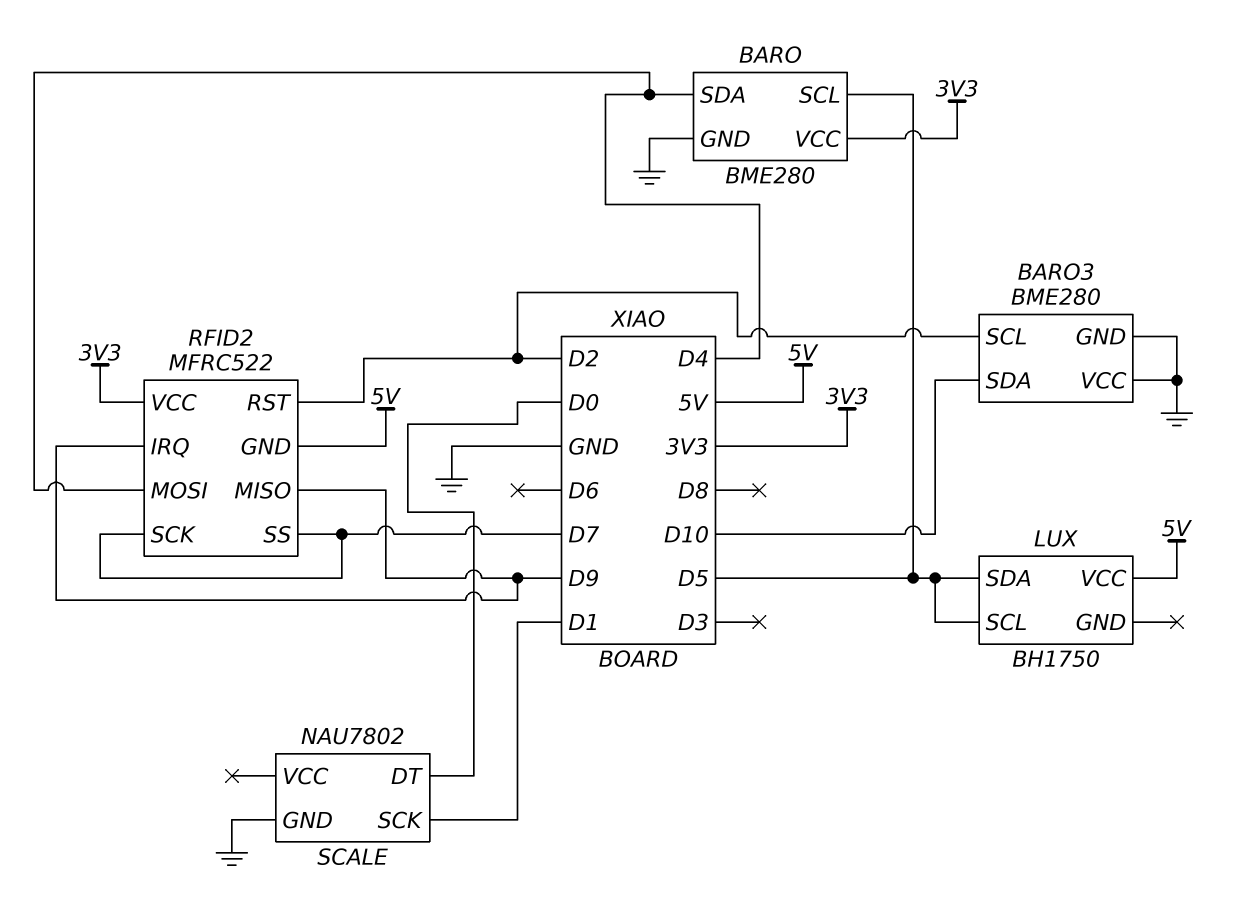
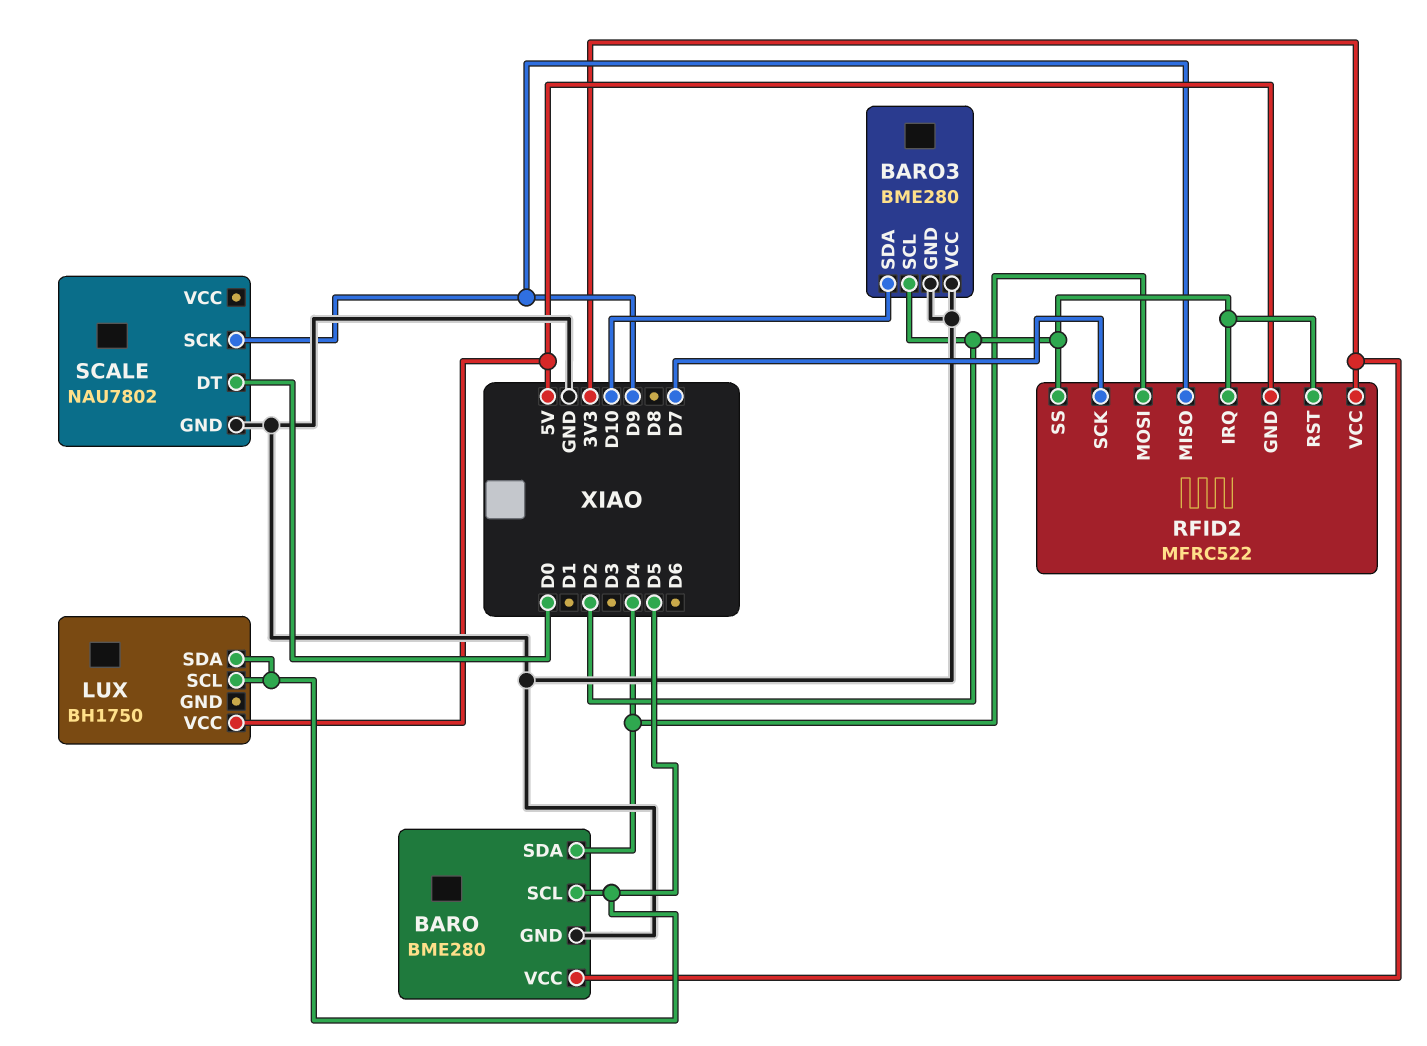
RFID2 pin IRQ: D9 -> D2
RFID2 pin SS: D7 -> D2
SCALE pin SCK: D1 -> D9

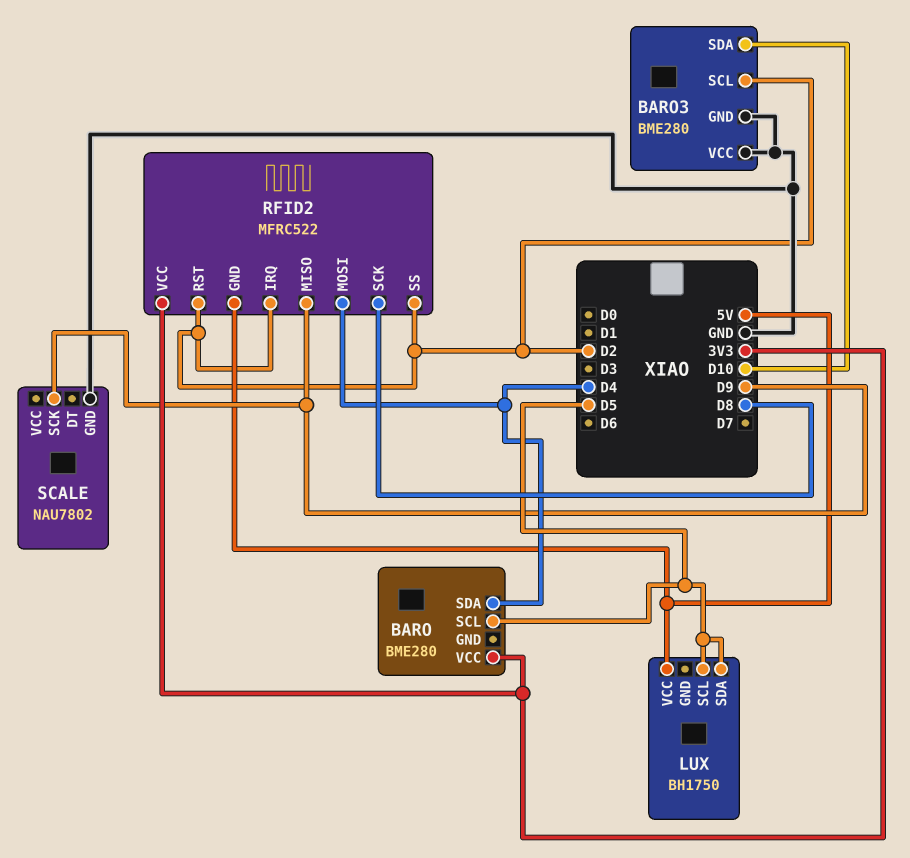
BARO pin GND: GND -> none
RFID2 pin SCK: D7 -> D8
SCALE pin DT: D0 -> none

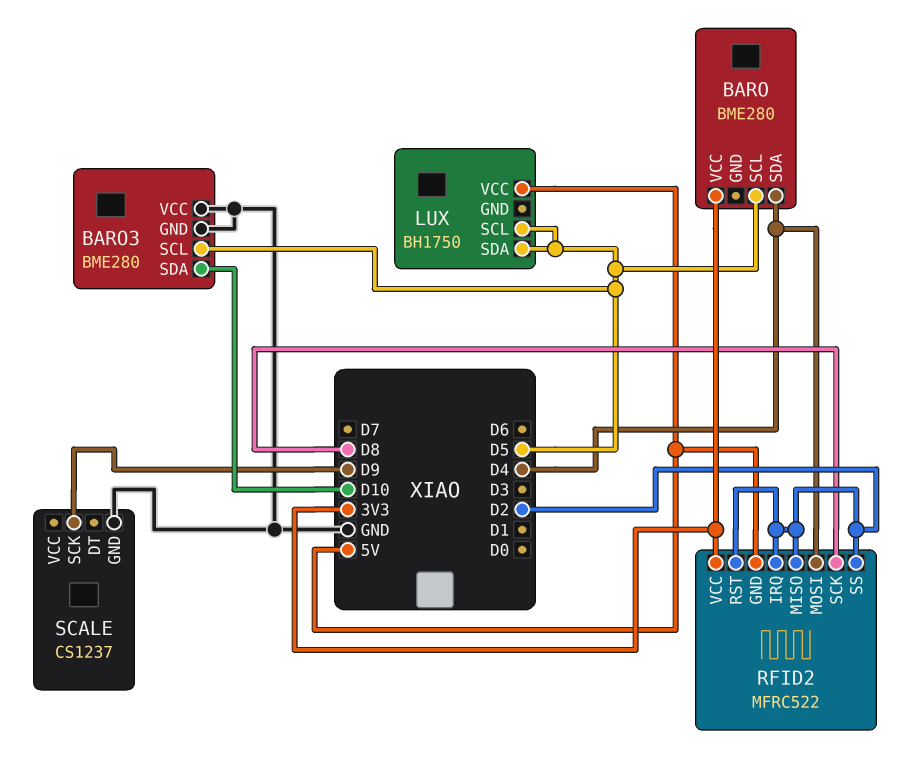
BARO3 pin SCL: D2 -> D5
RFID2 pin MISO: D9 -> D2
SCALE: NAU7802 -> CS1237

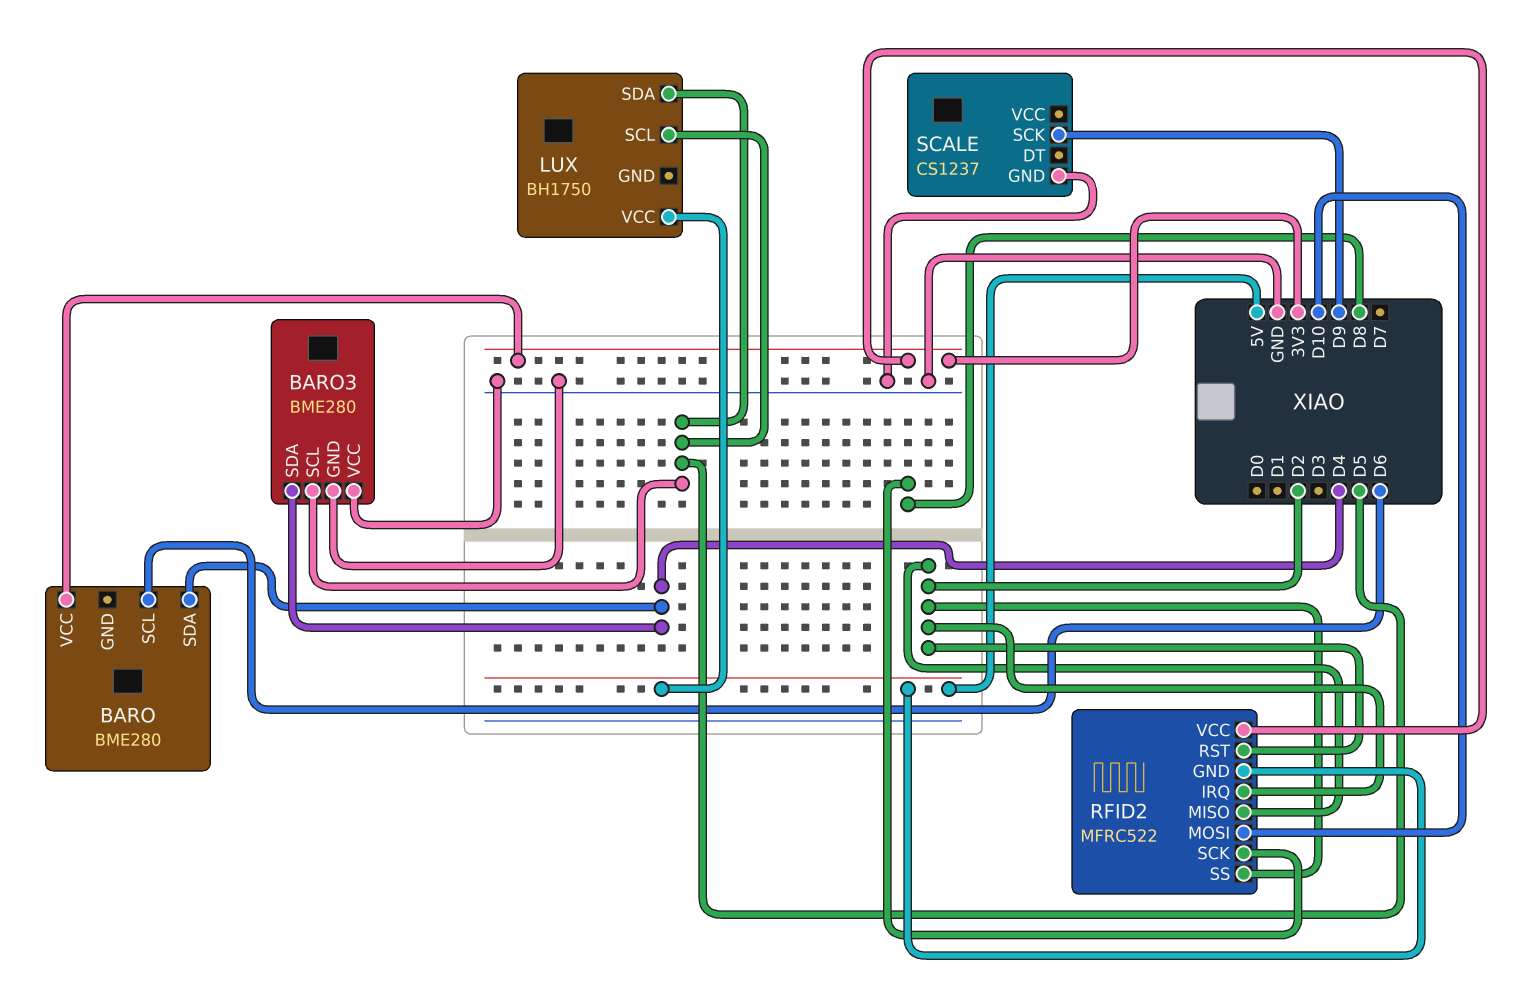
BARO pin SCL: D5 -> D6
BARO3 pin SDA: D10 -> D4
RFID2 pin MOSI: D4 -> D10

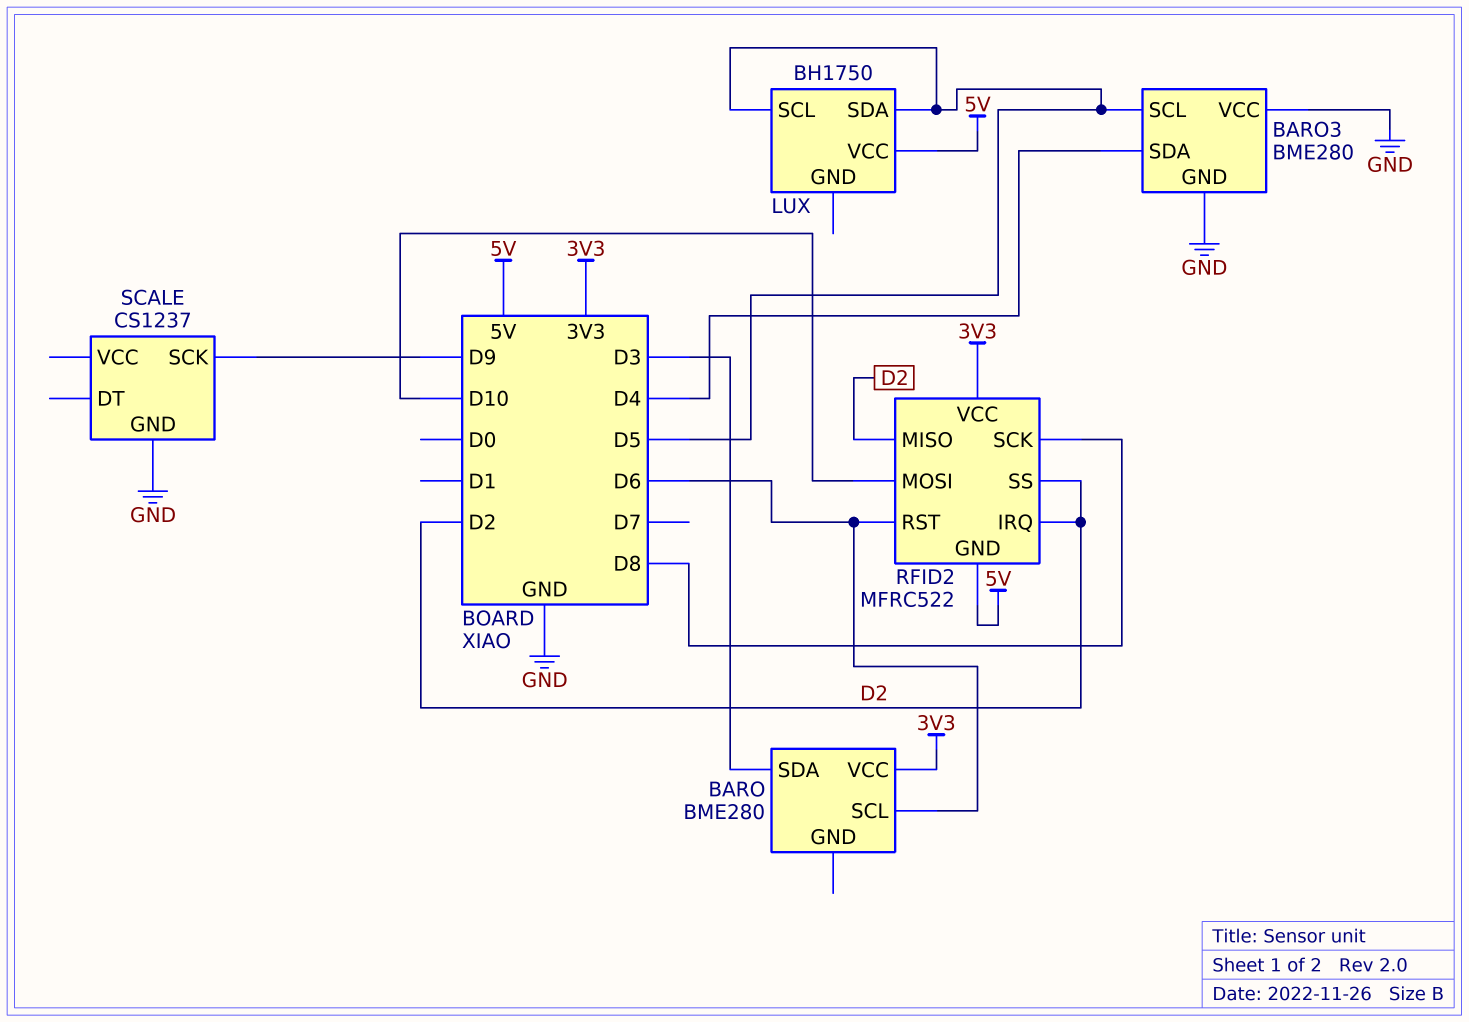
BARO pin SDA: D4 -> D3
RFID2 pin RST: D2 -> D6

